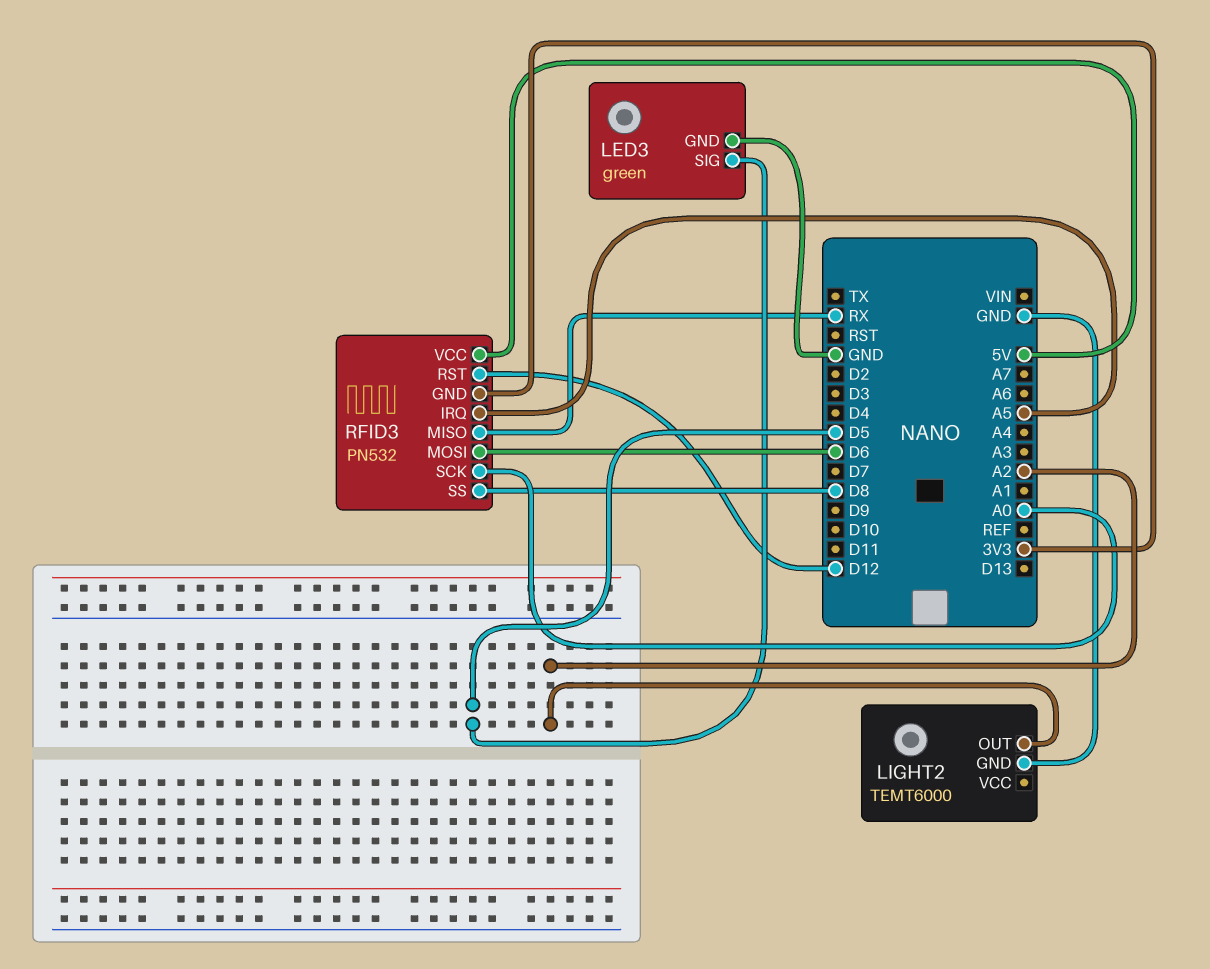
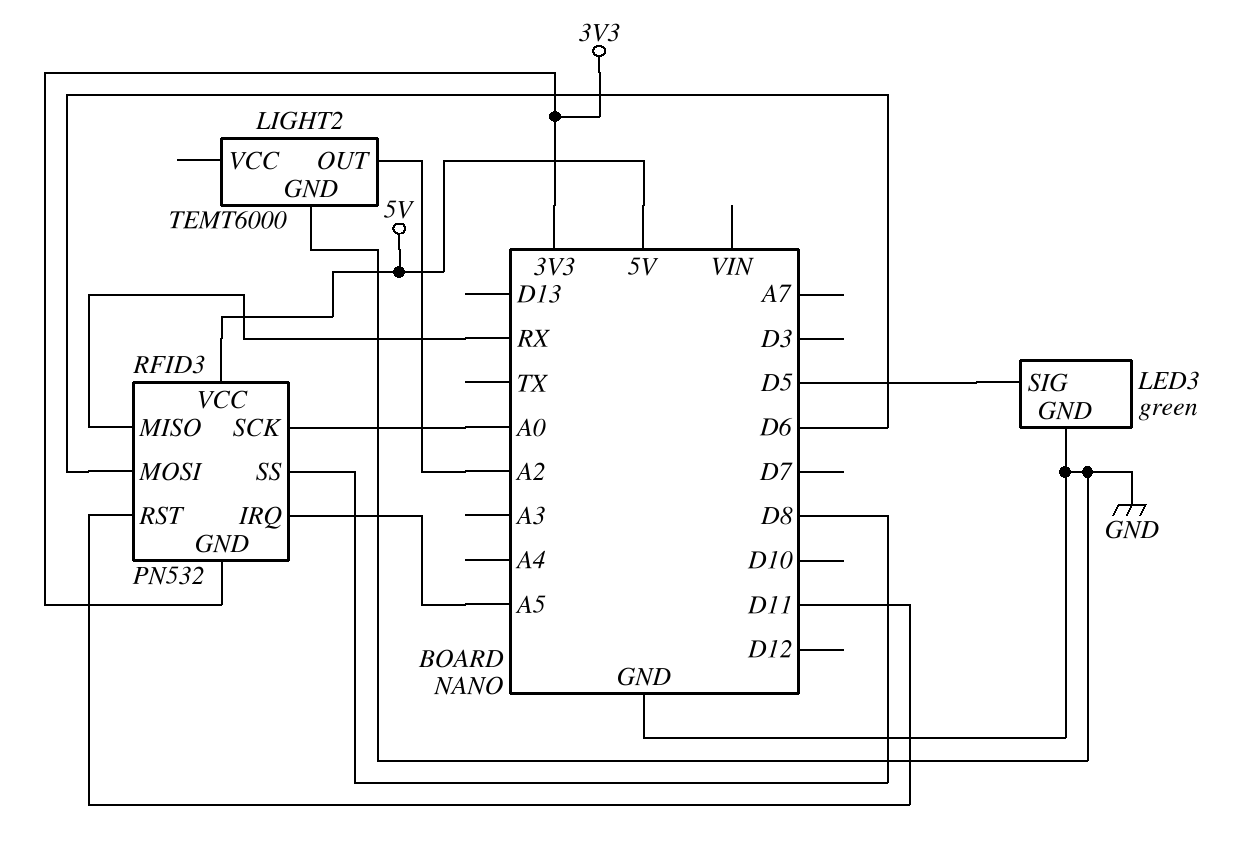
RFID3 pin RST: D12 -> D11

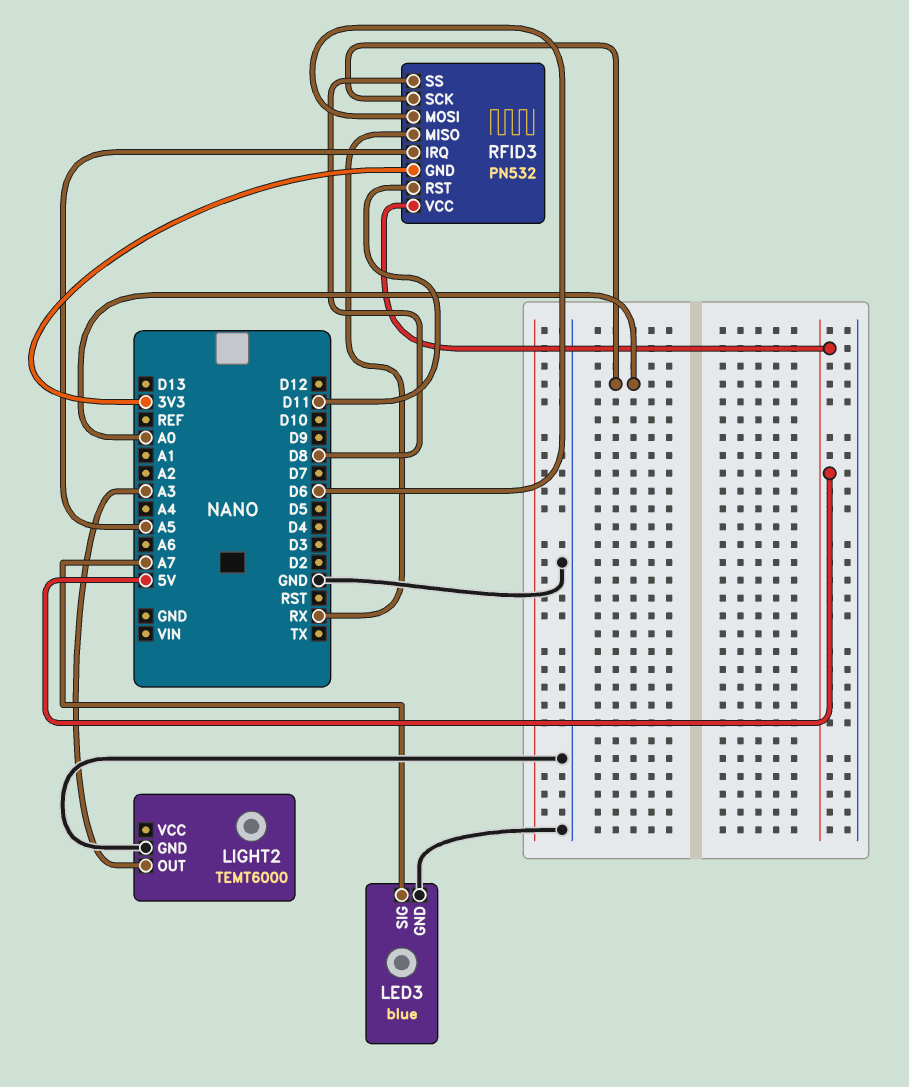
LED3: green -> blue
LED3 pin SIG: D5 -> A7
LIGHT2 pin OUT: A2 -> A3

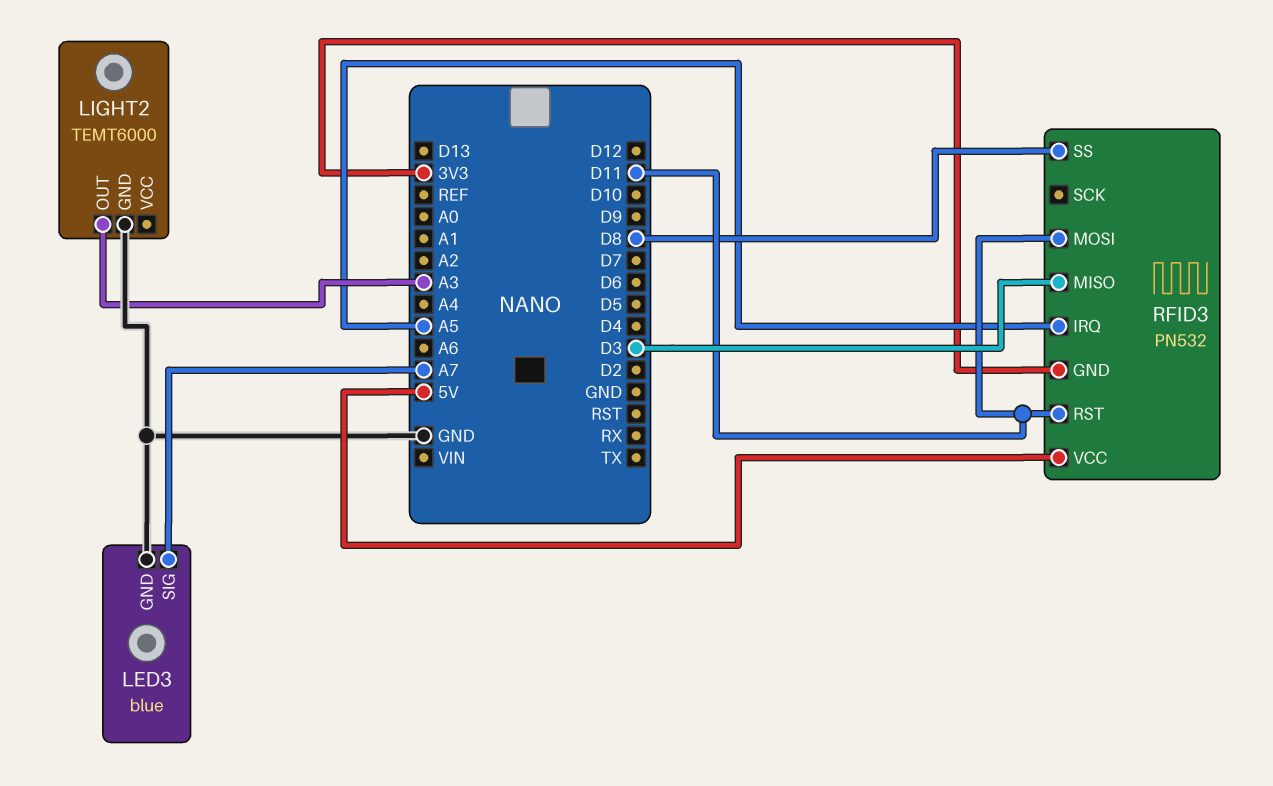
RFID3 pin MISO: RX -> D3
RFID3 pin MOSI: D6 -> D11
RFID3 pin SCK: A0 -> none

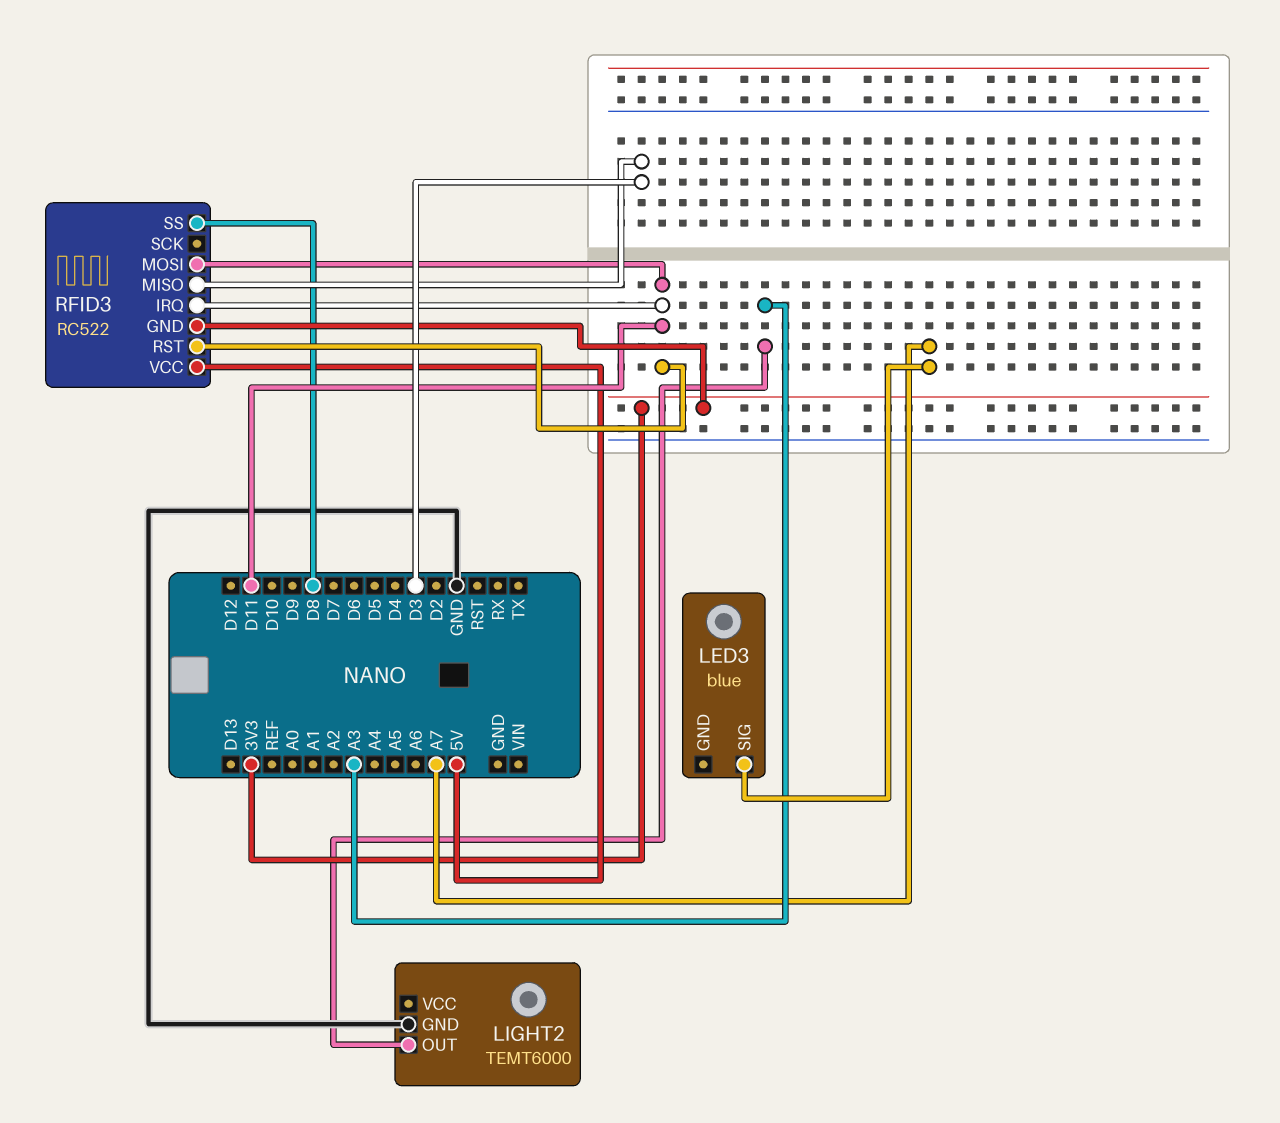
LED3 pin GND: GND -> none
RFID3: PN532 -> RC522
RFID3 pin IRQ: A5 -> D11

